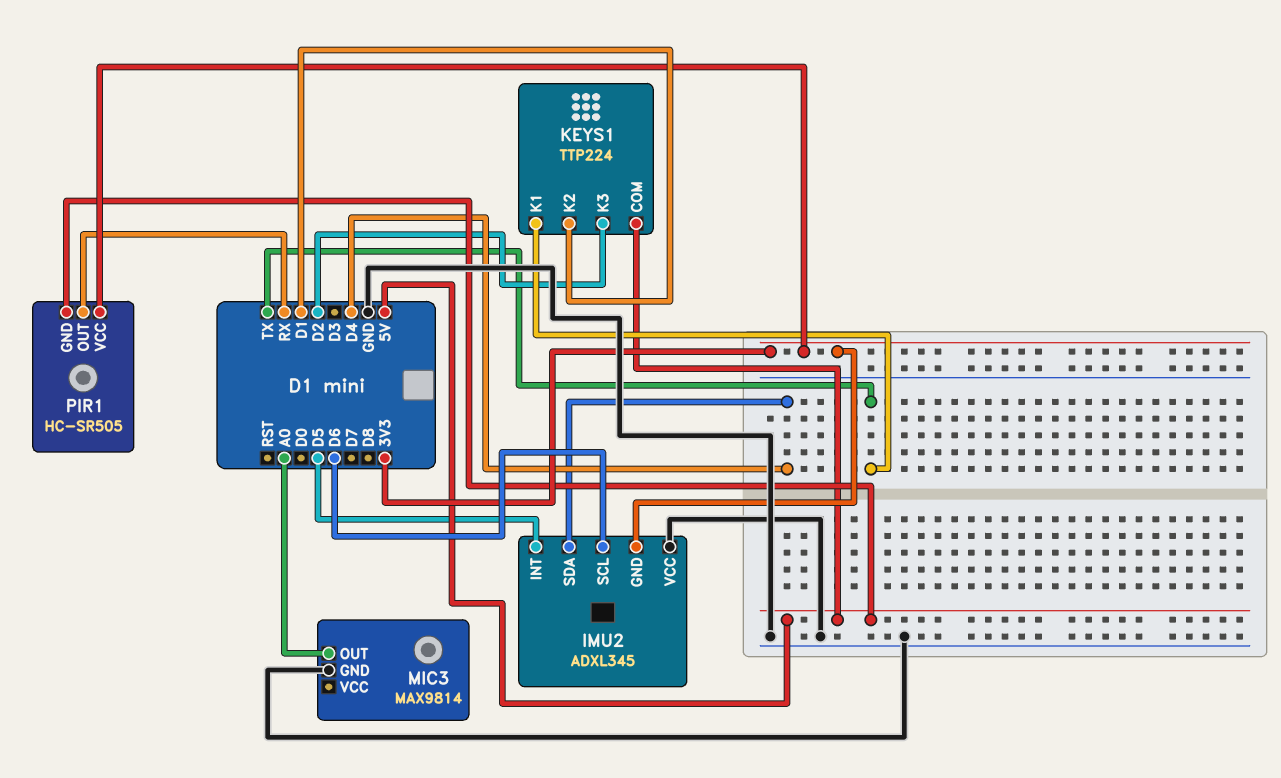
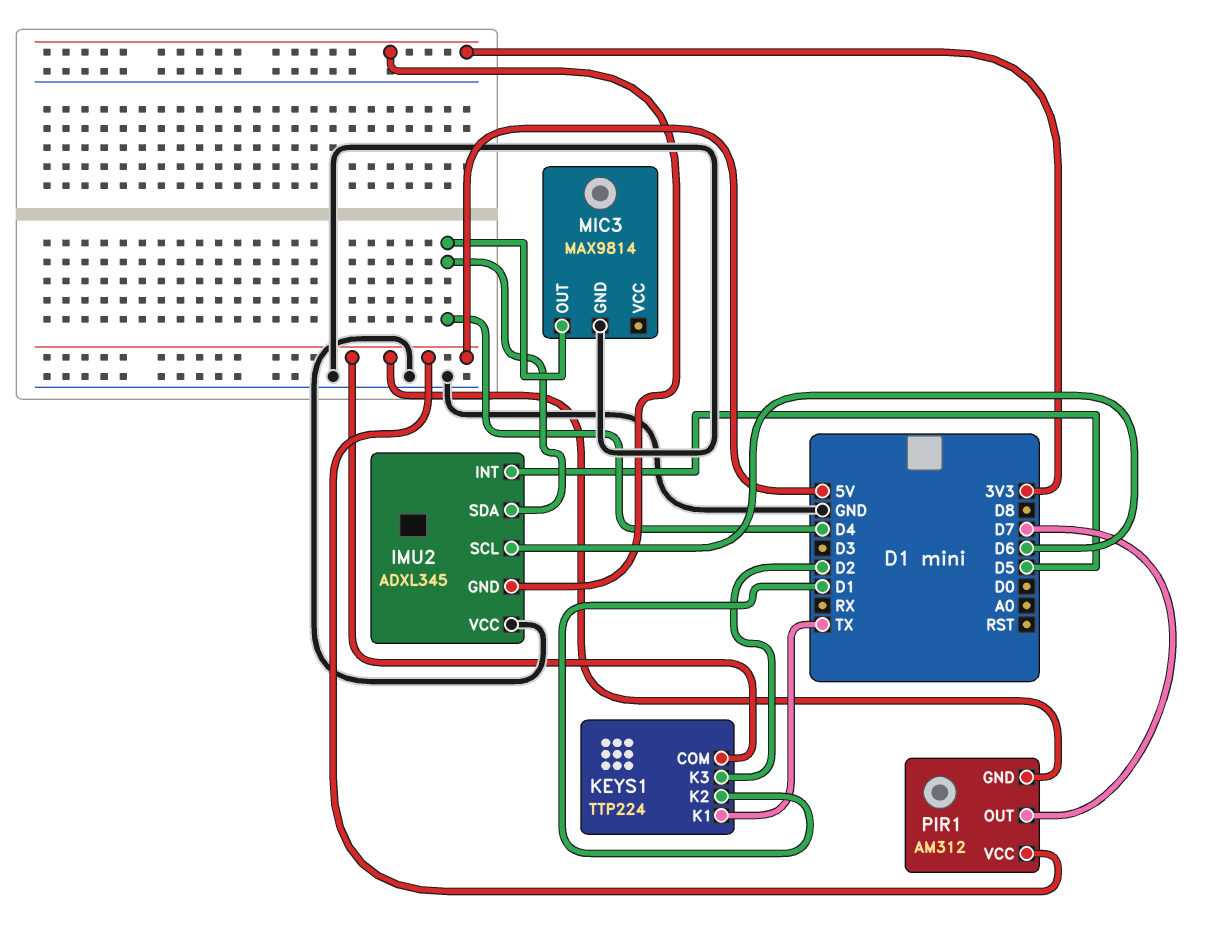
MIC3 pin OUT: A0 -> D4
PIR1: HC-SR505 -> AM312
PIR1 pin OUT: RX -> D7
PIR1 pin VCC: 3V3 -> 5V

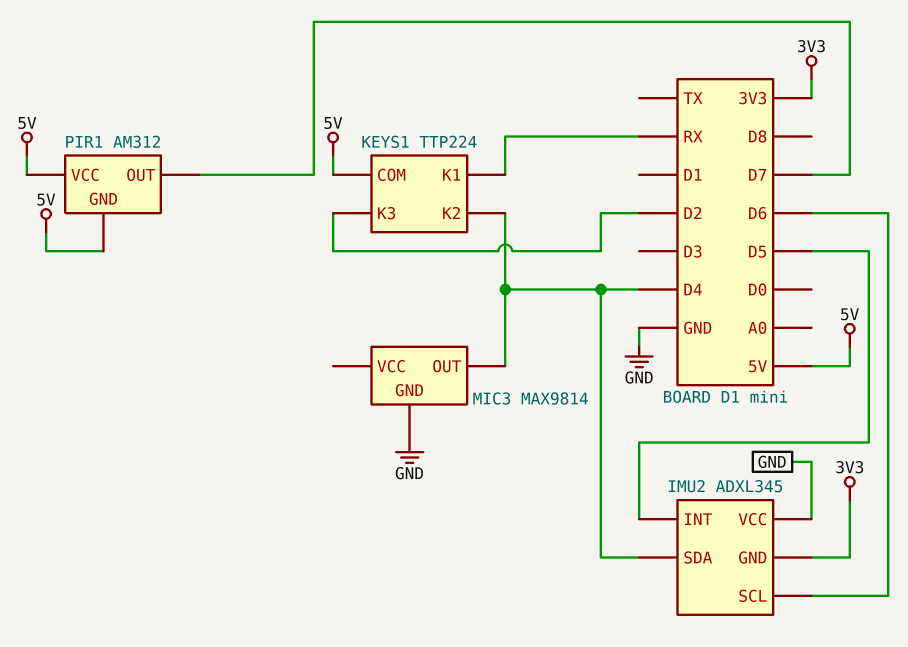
KEYS1 pin K1: TX -> RX
KEYS1 pin K2: D1 -> D4

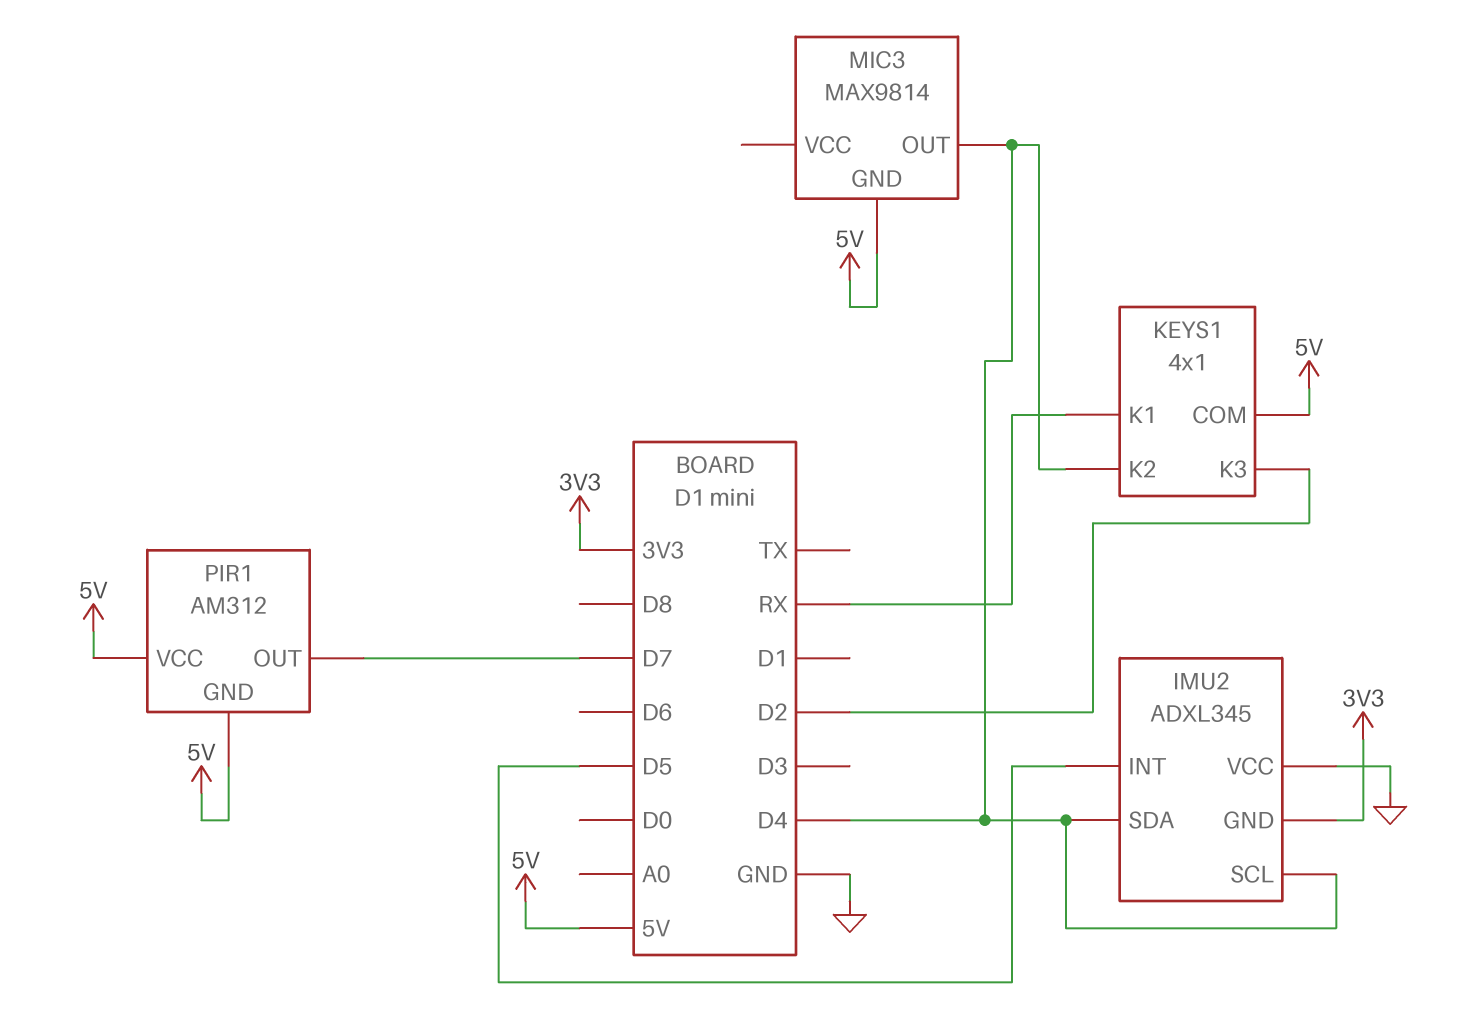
IMU2 pin SCL: D6 -> D4
KEYS1: TTP224 -> 4x1
MIC3 pin GND: GND -> 5V

